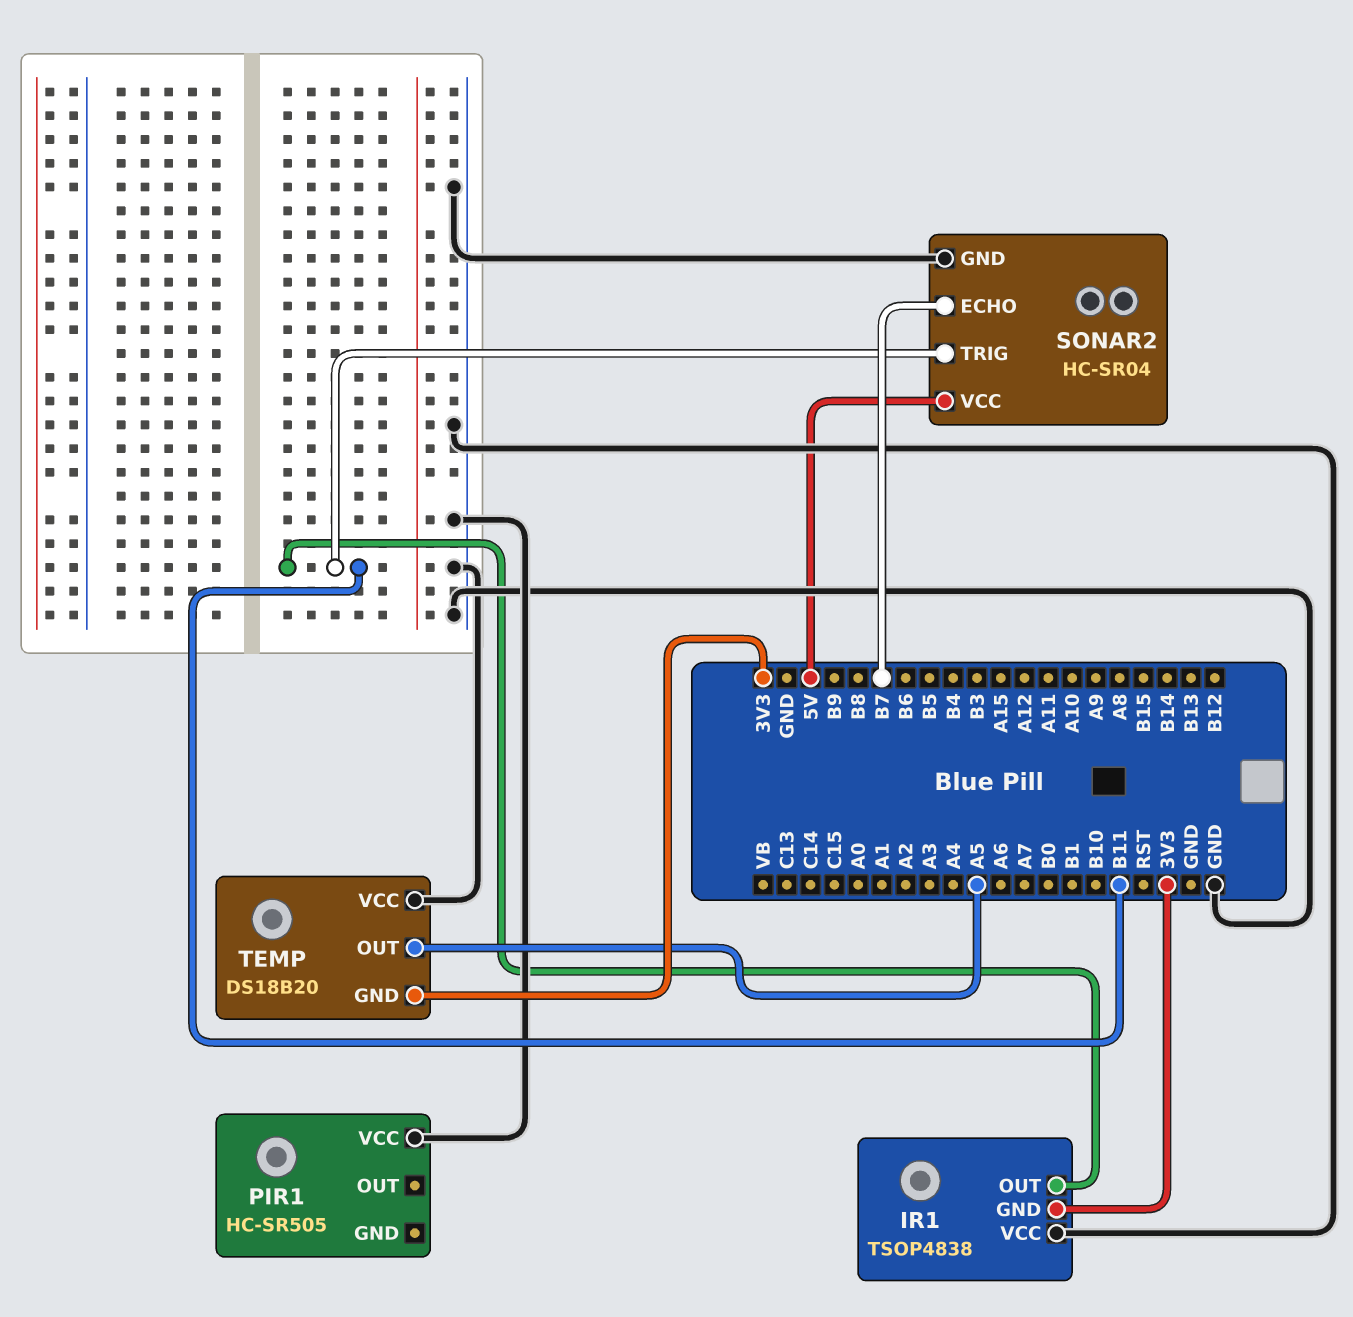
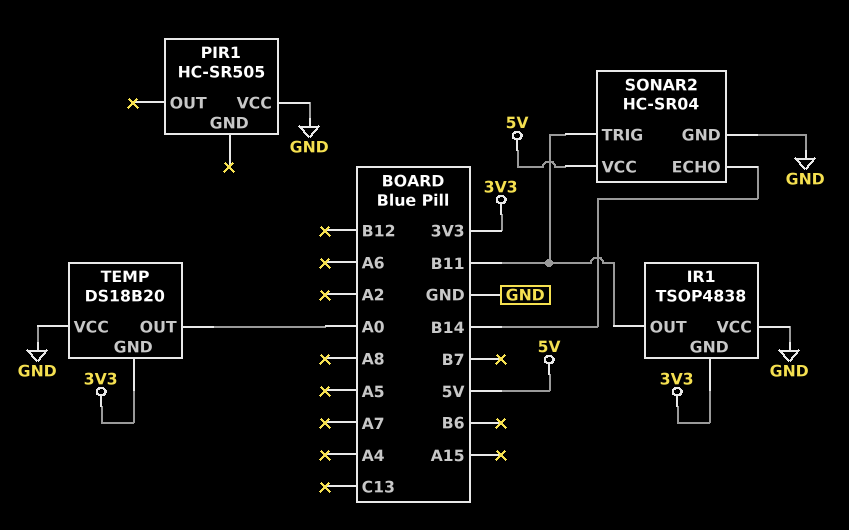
SONAR2 pin ECHO: B7 -> B14
TEMP pin OUT: A5 -> A0

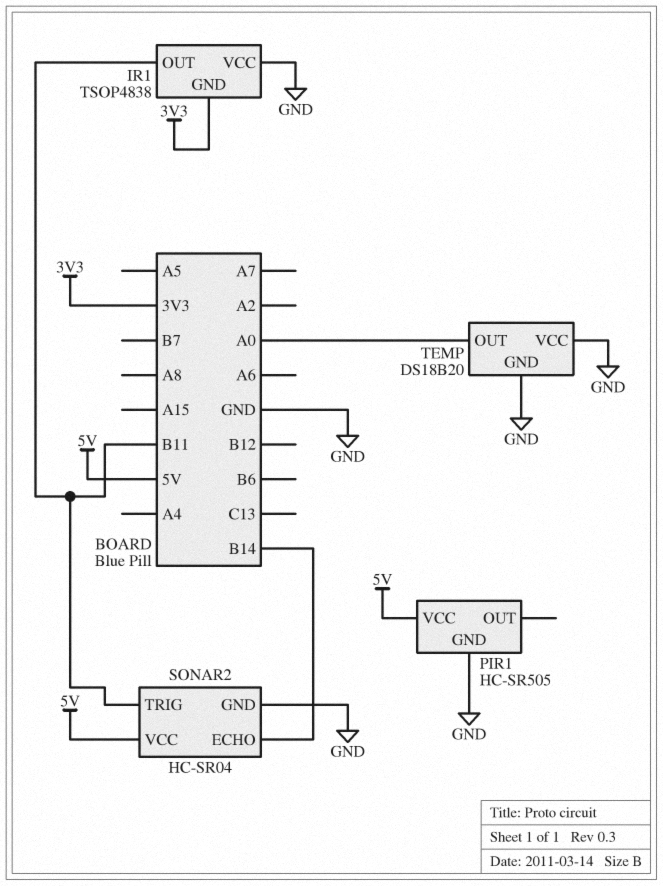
PIR1 pin GND: none -> GND
PIR1 pin VCC: GND -> 5V
TEMP pin GND: 3V3 -> GND

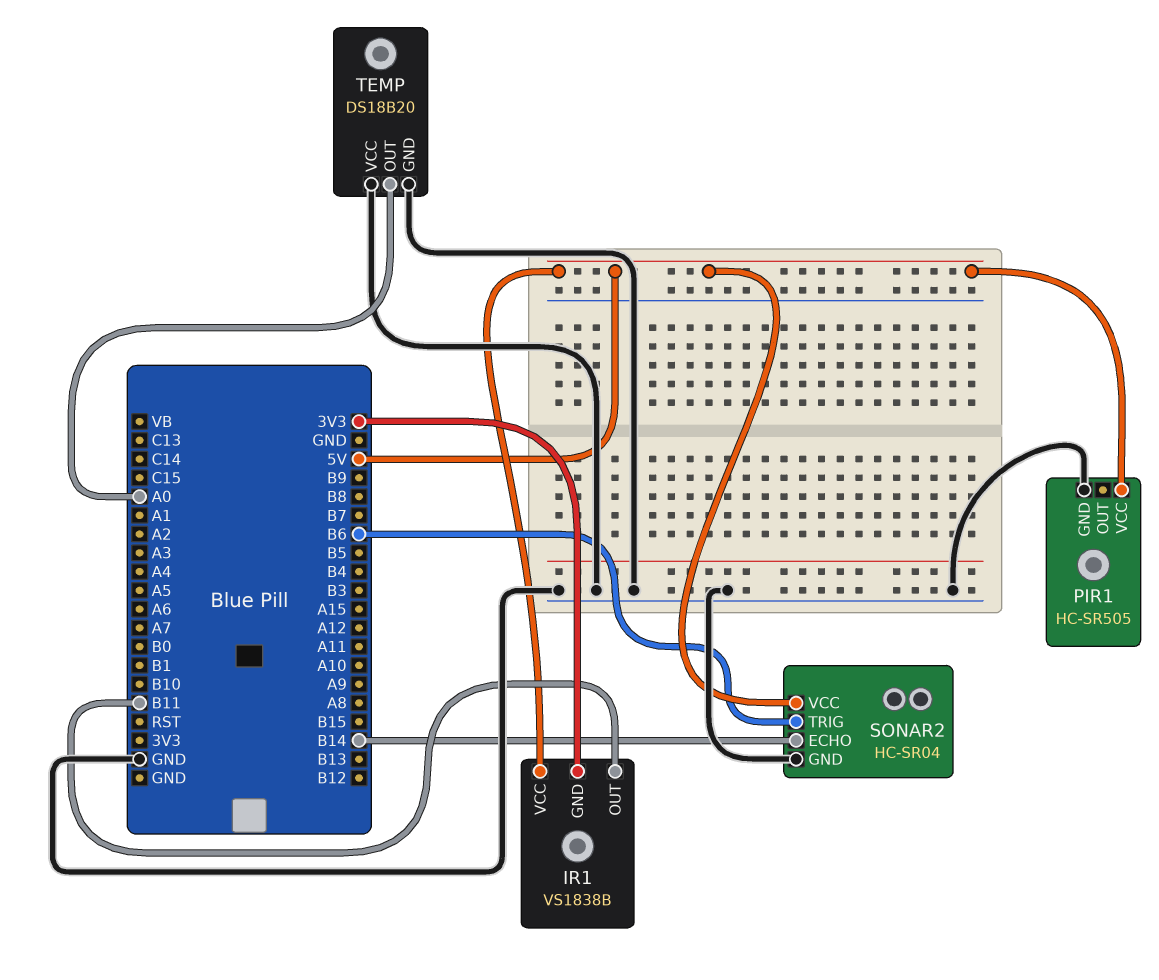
IR1: TSOP4838 -> VS1838B
IR1 pin VCC: GND -> 5V
SONAR2 pin TRIG: B11 -> B6

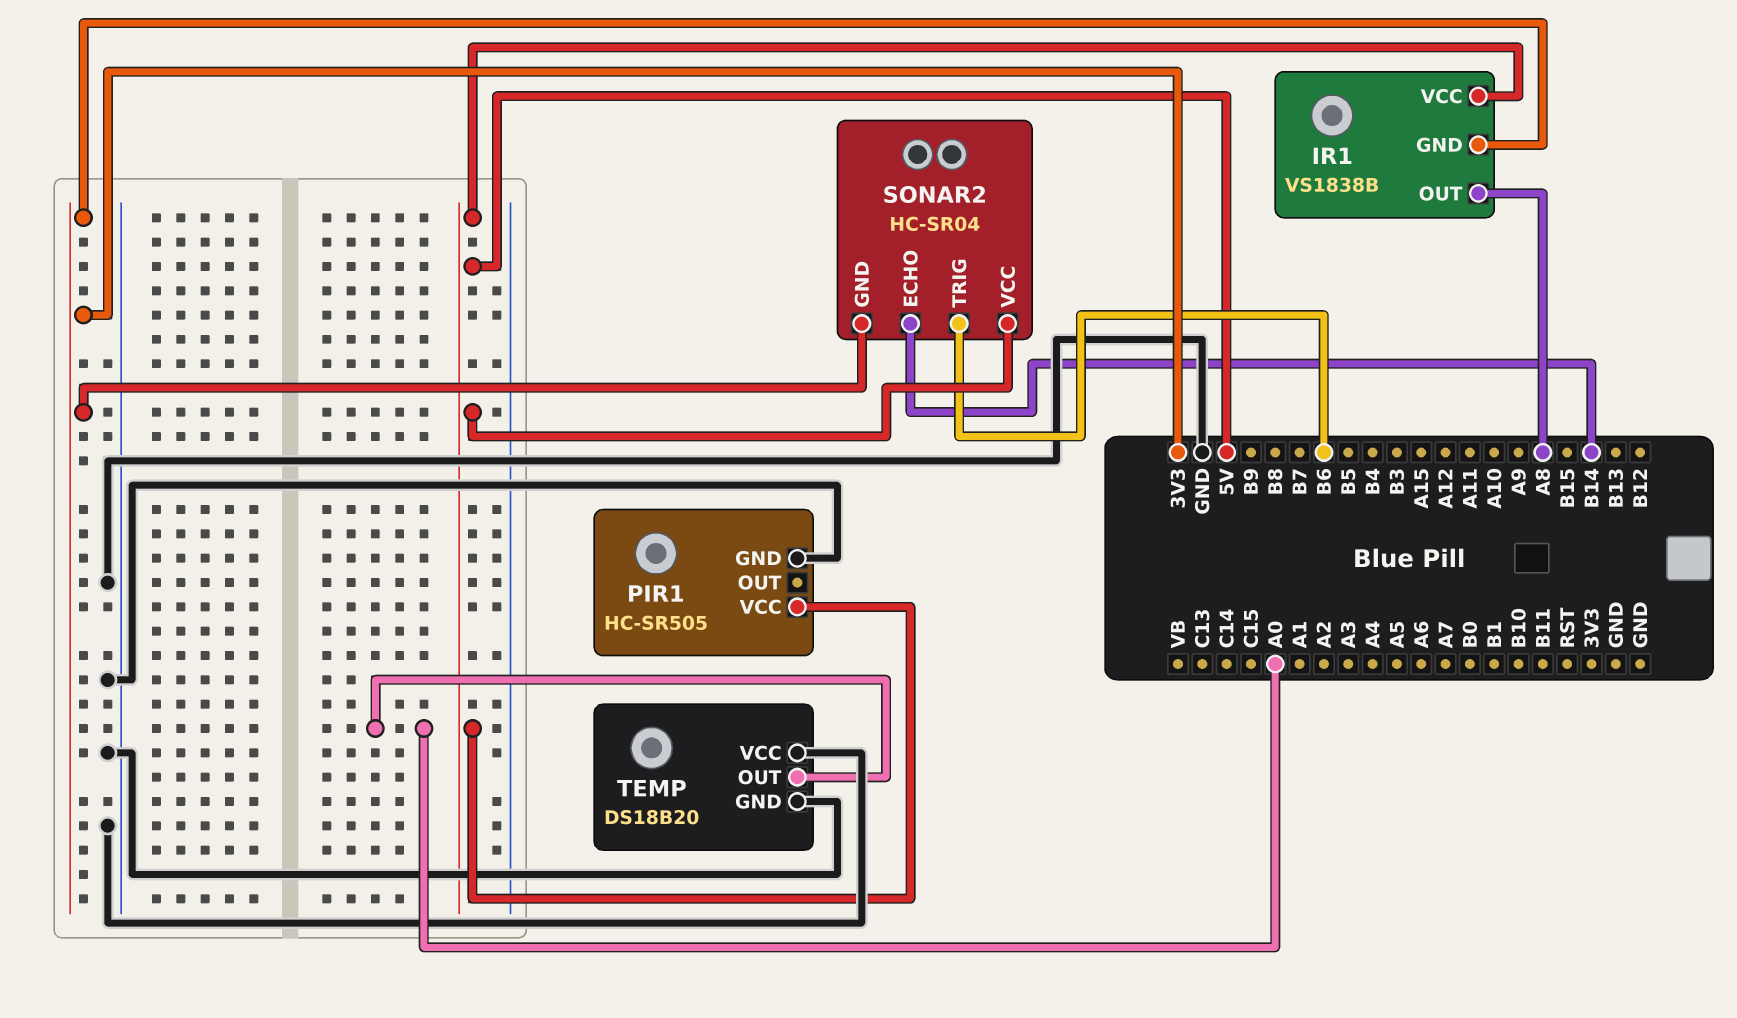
IR1 pin OUT: B11 -> A8
SONAR2 pin GND: GND -> 3V3

